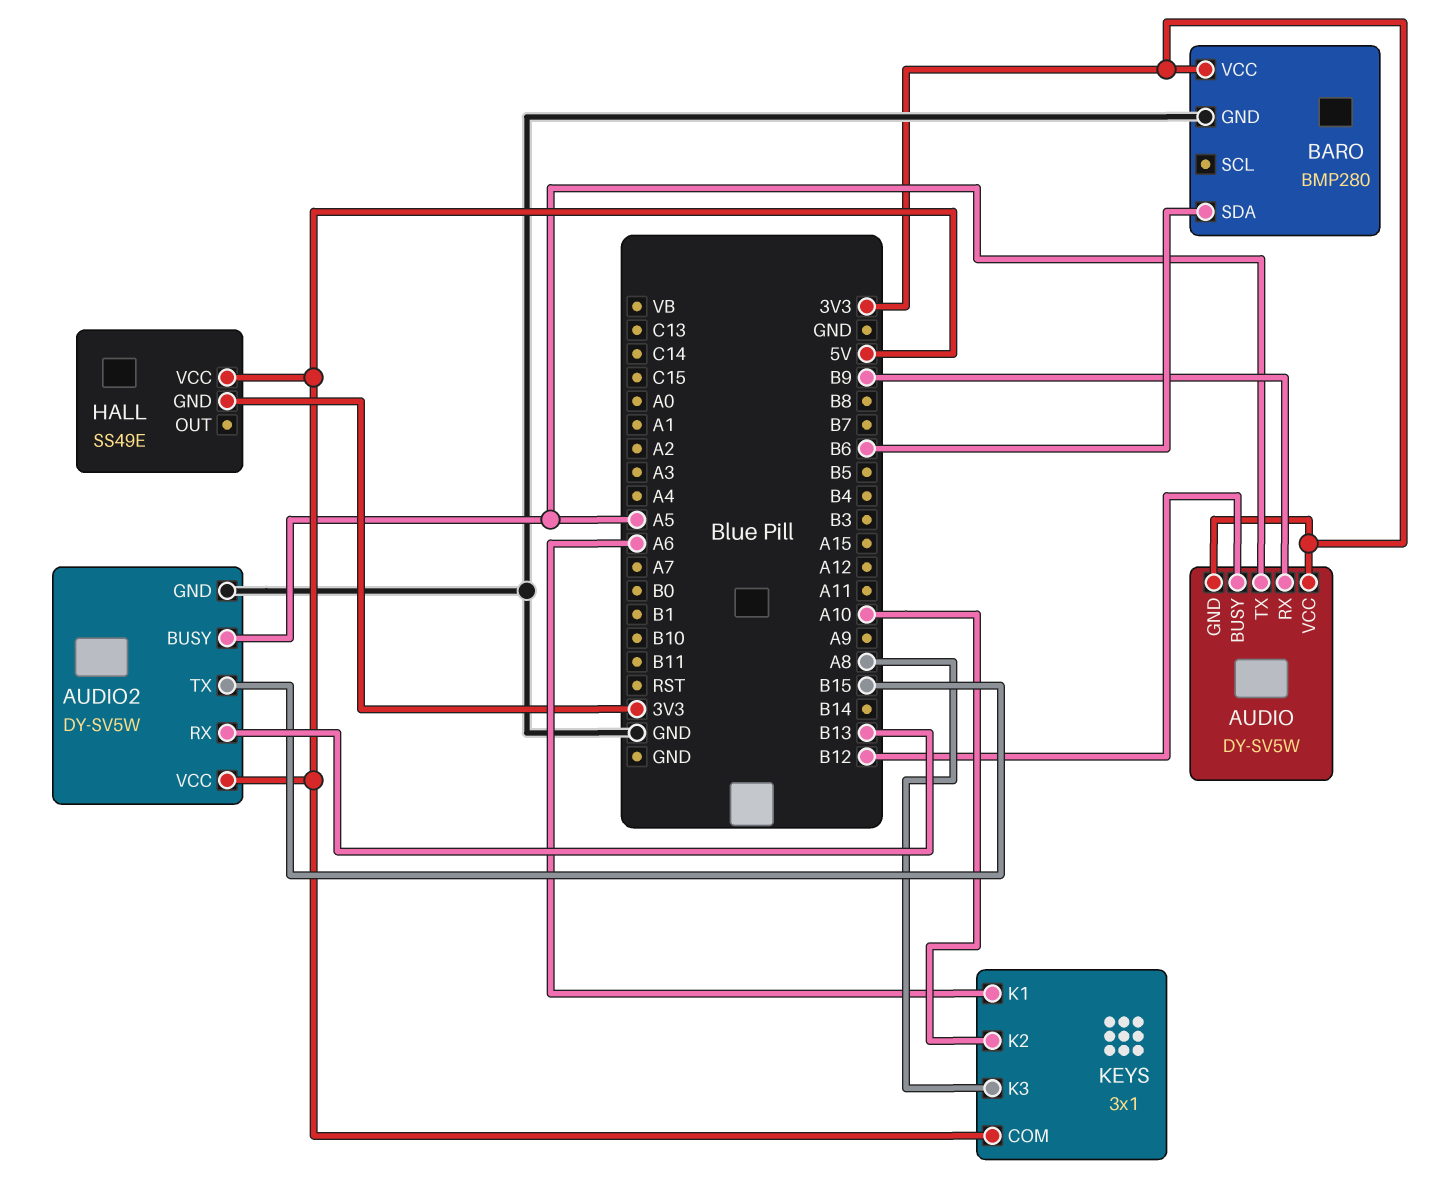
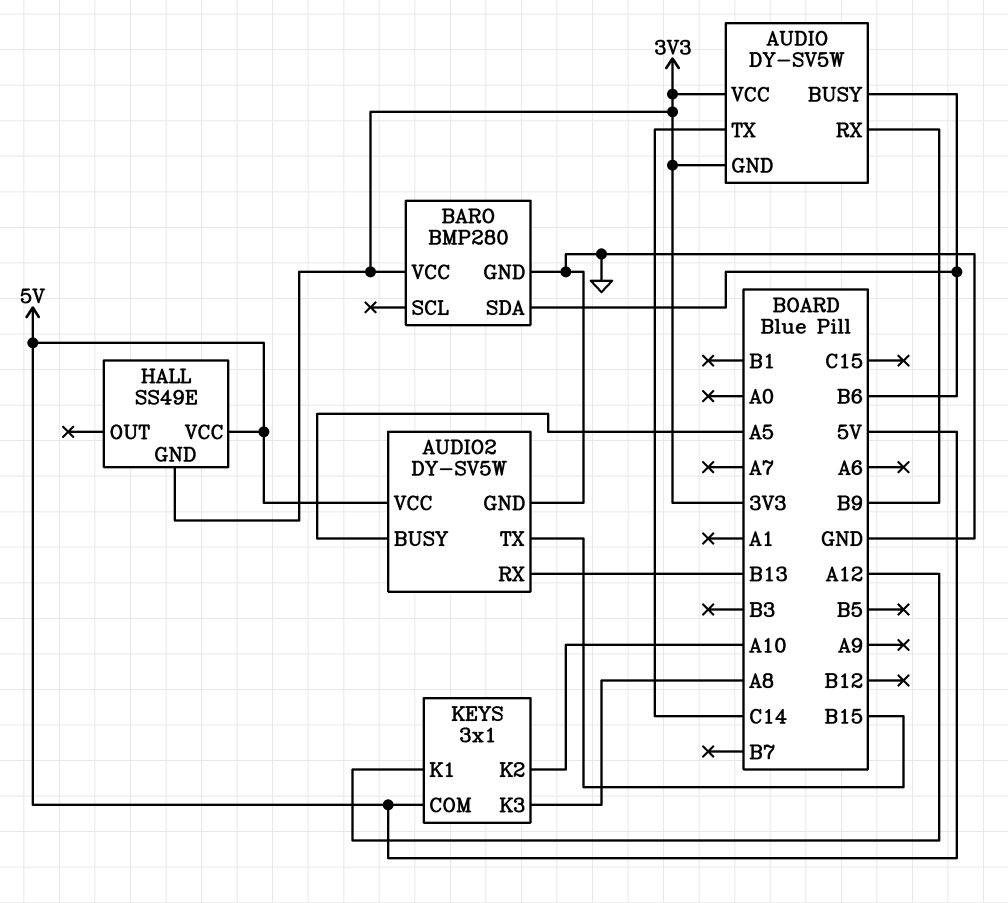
AUDIO pin BUSY: B12 -> B6
AUDIO pin TX: A5 -> C14
KEYS pin K1: A6 -> A12

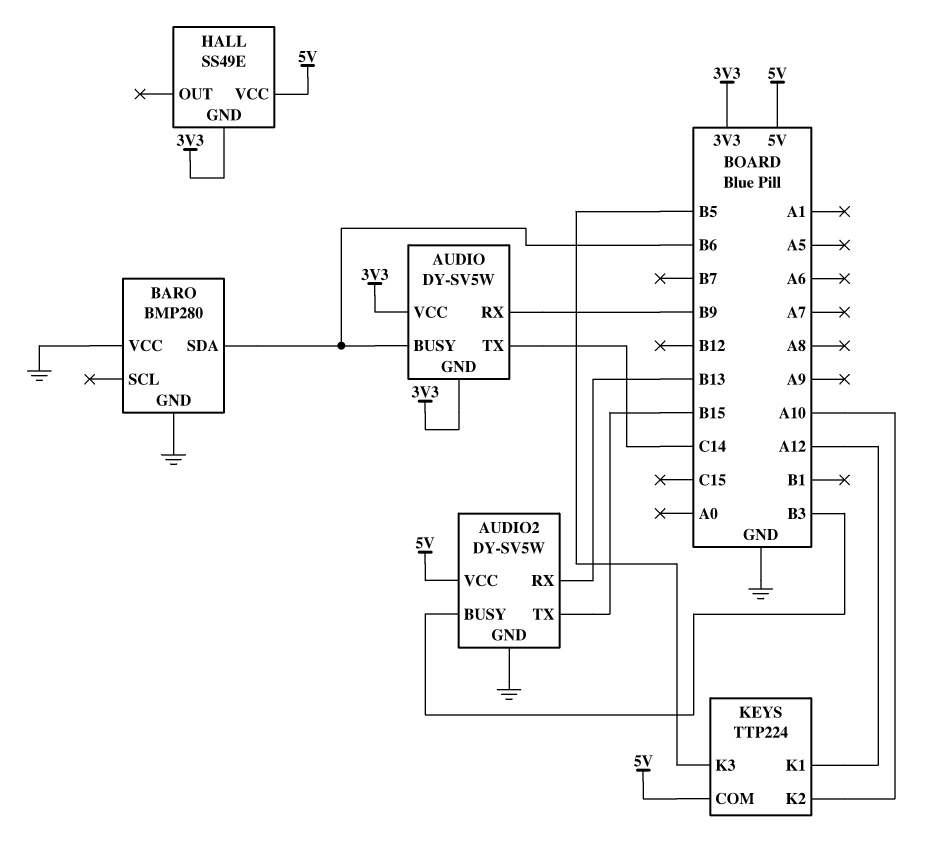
AUDIO2 pin BUSY: A5 -> B3
BARO pin VCC: 3V3 -> GND
KEYS: 3x1 -> TTP224
KEYS pin K3: A8 -> B5

